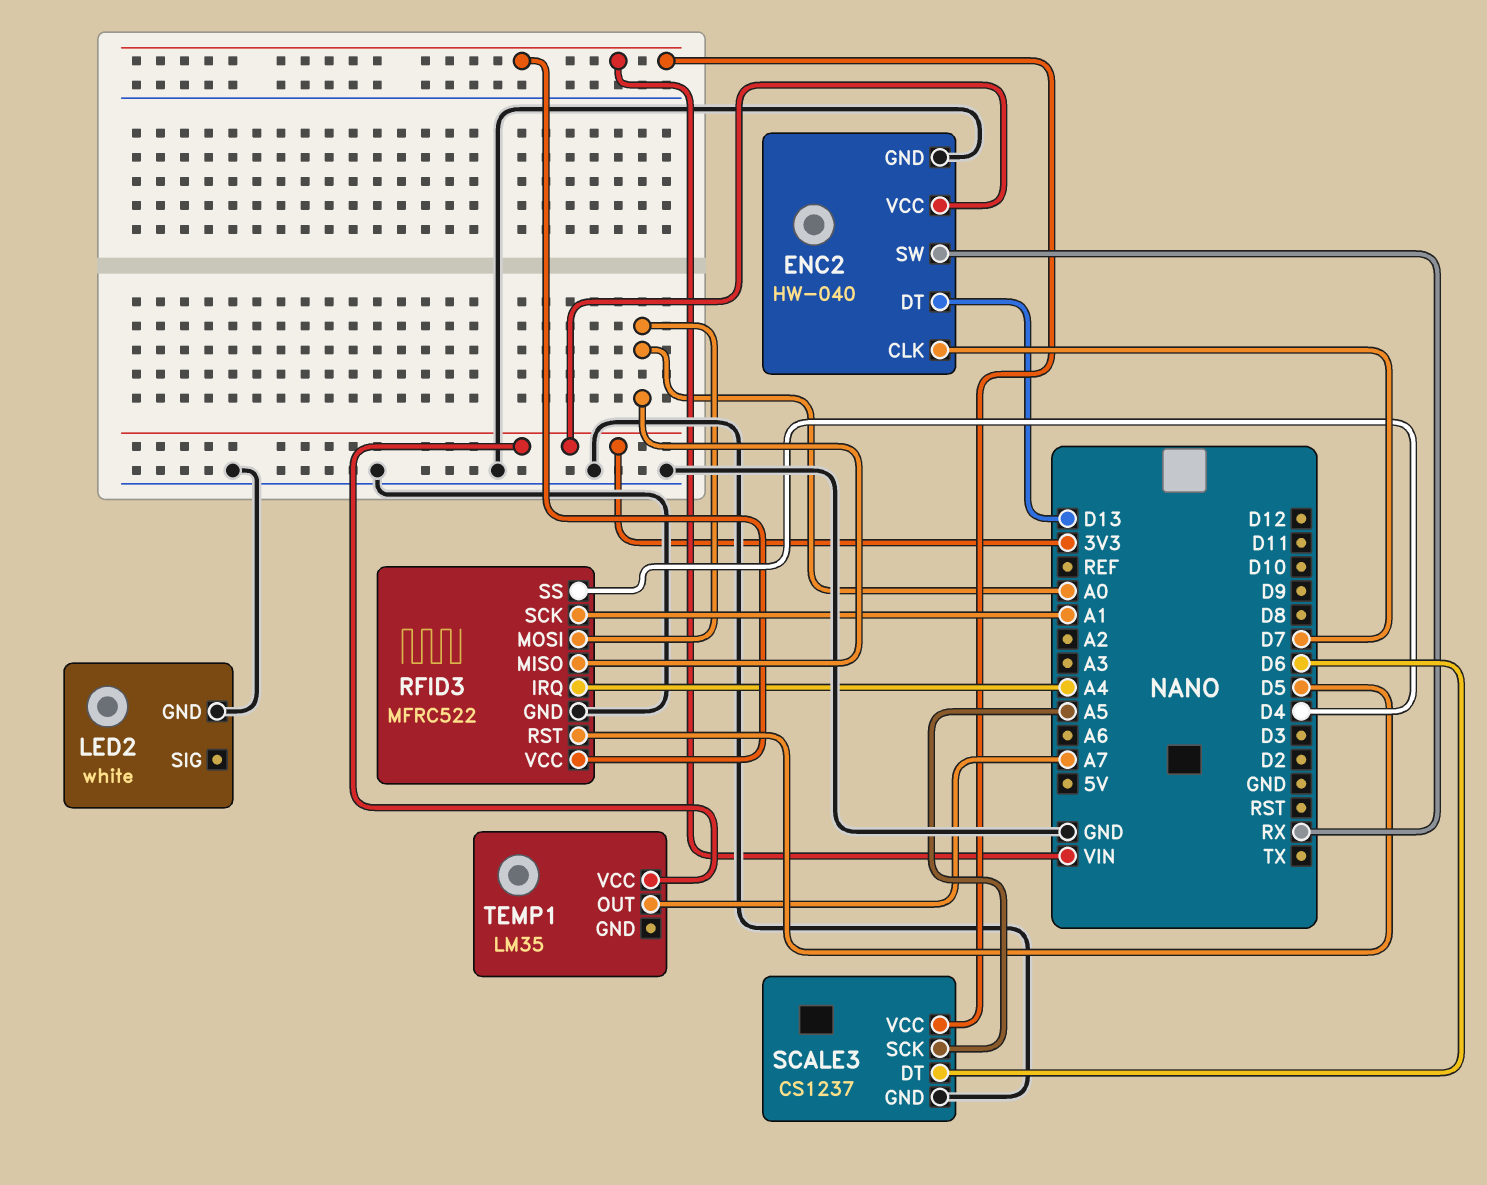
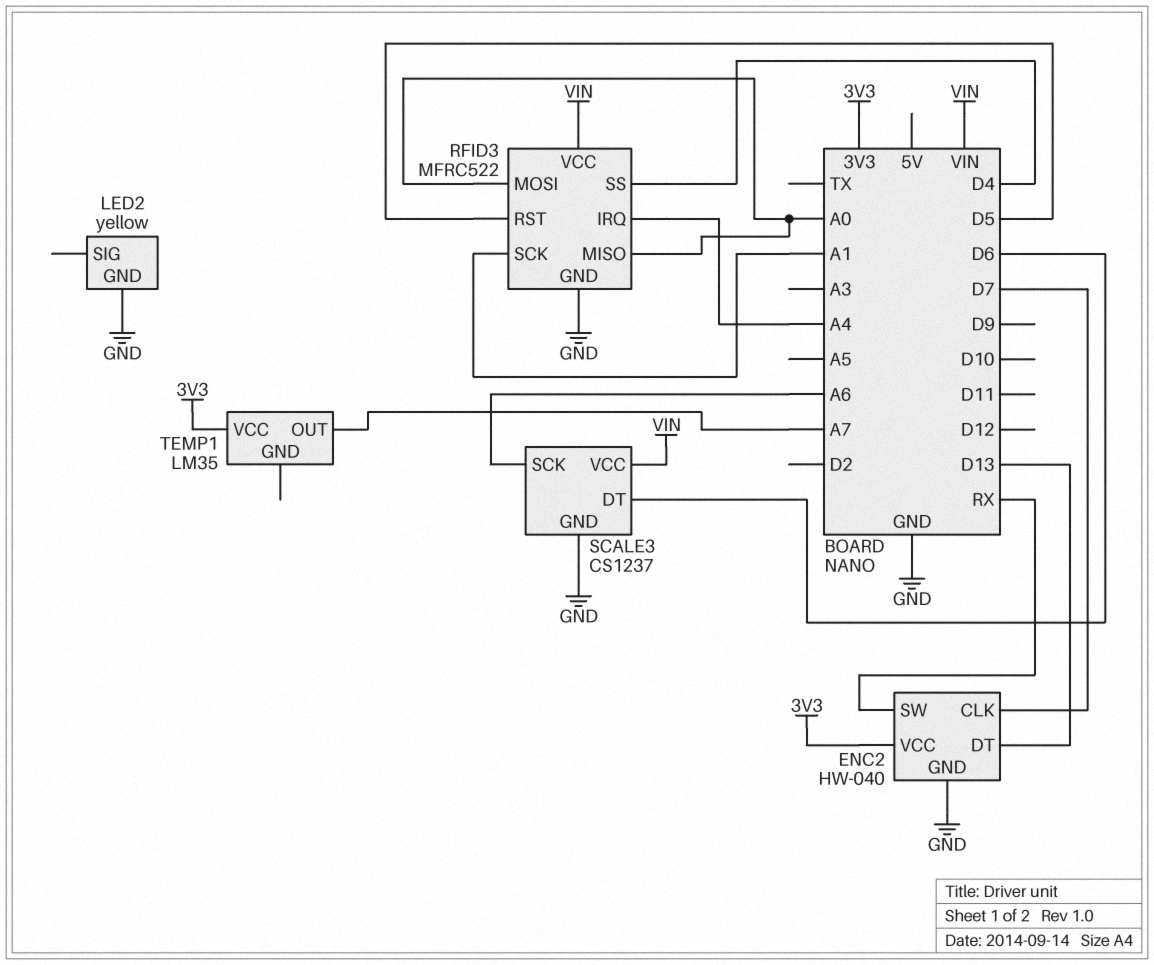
LED2: white -> yellow
SCALE3 pin SCK: A5 -> A6

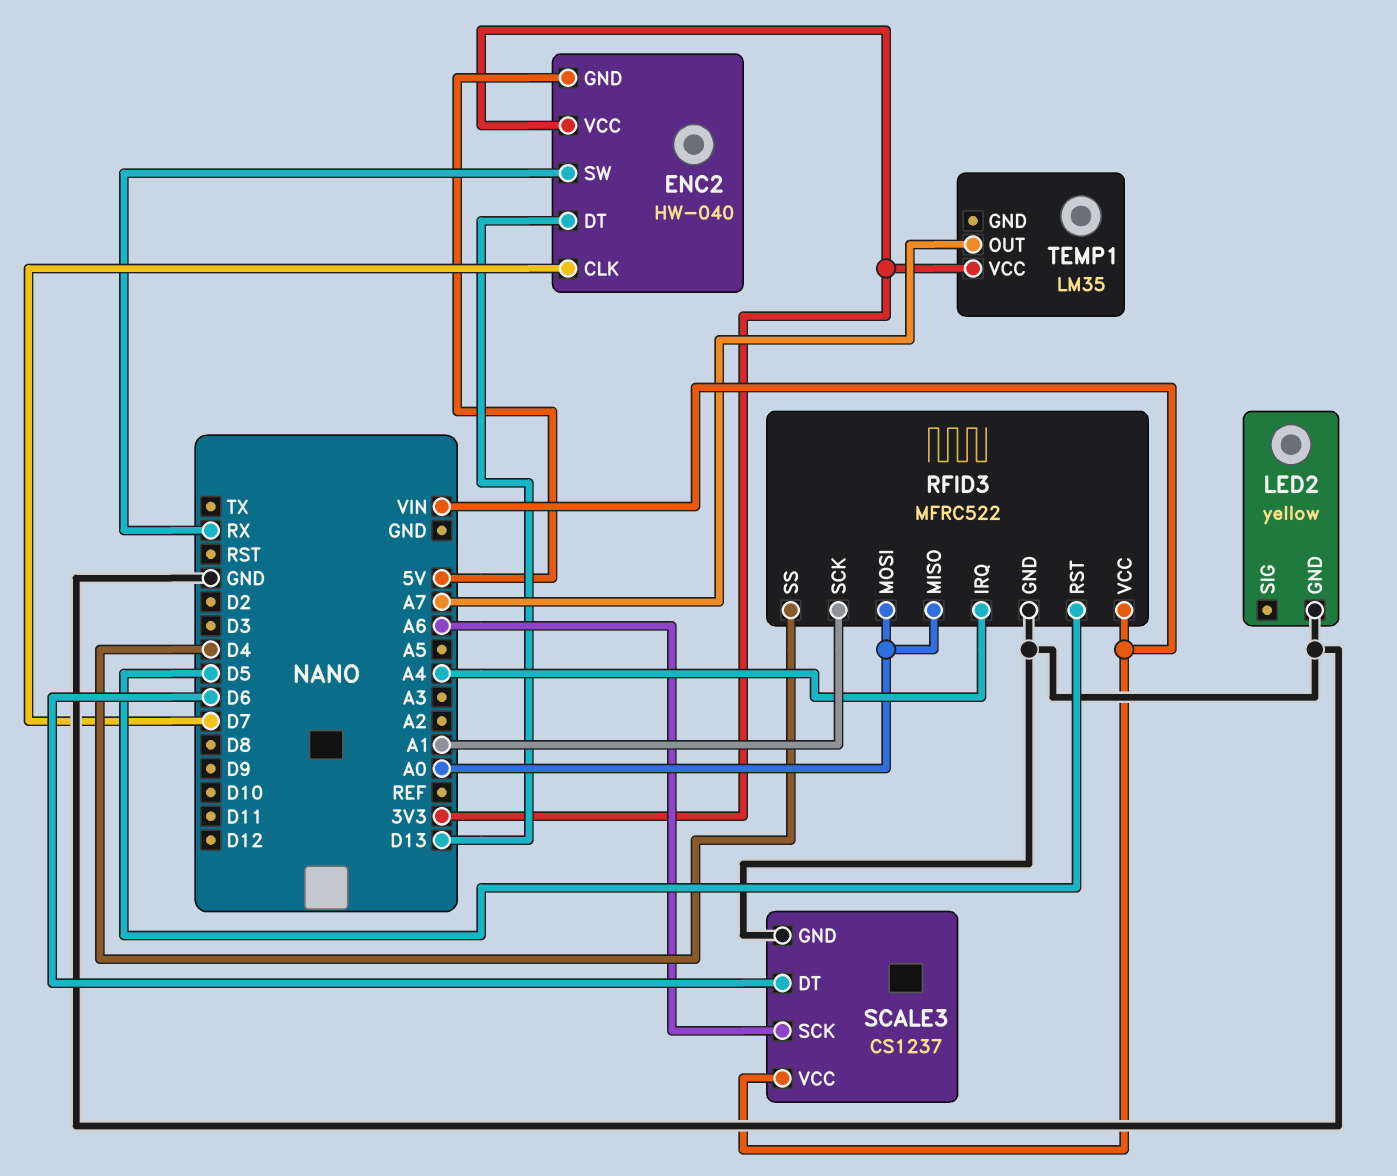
ENC2 pin GND: GND -> 5V

